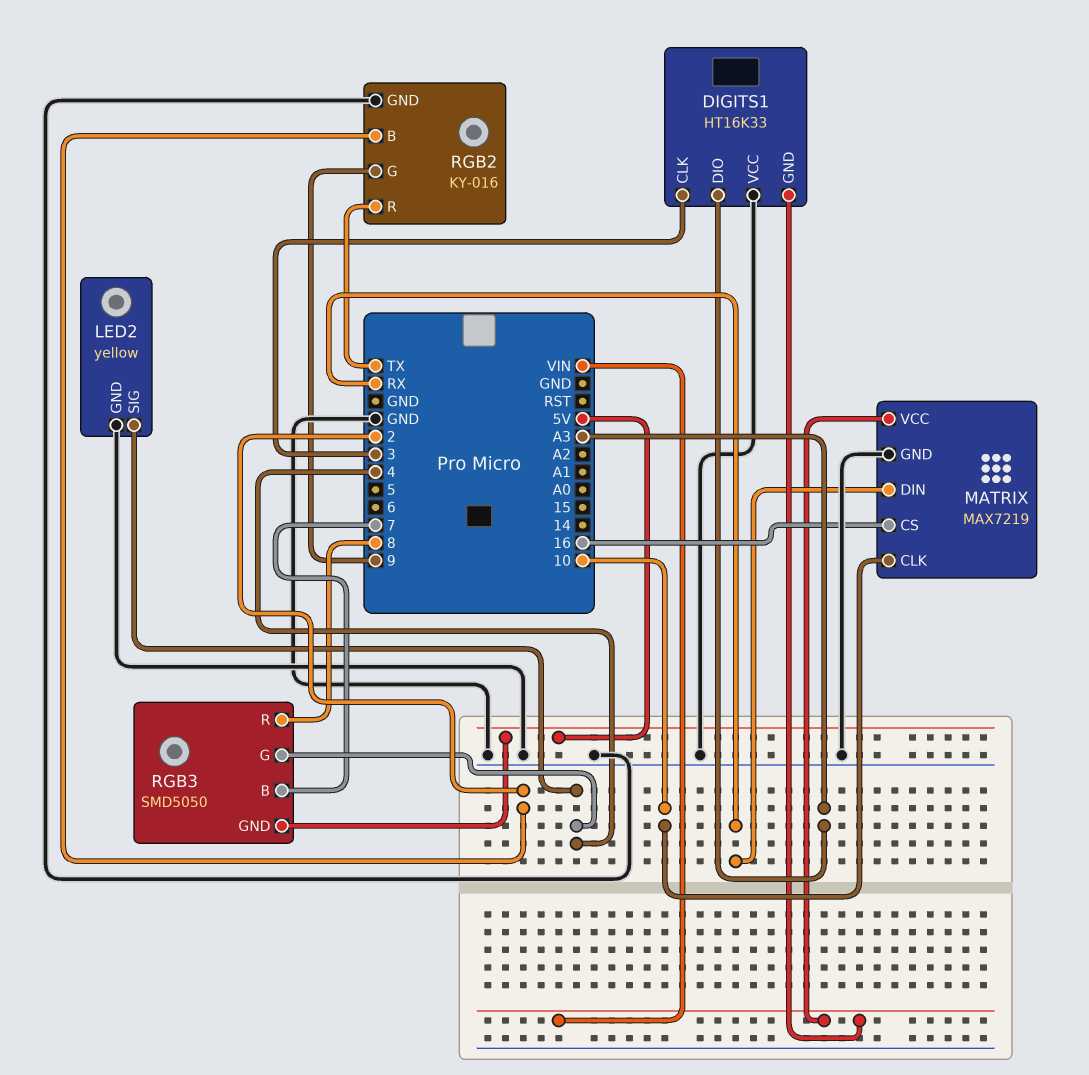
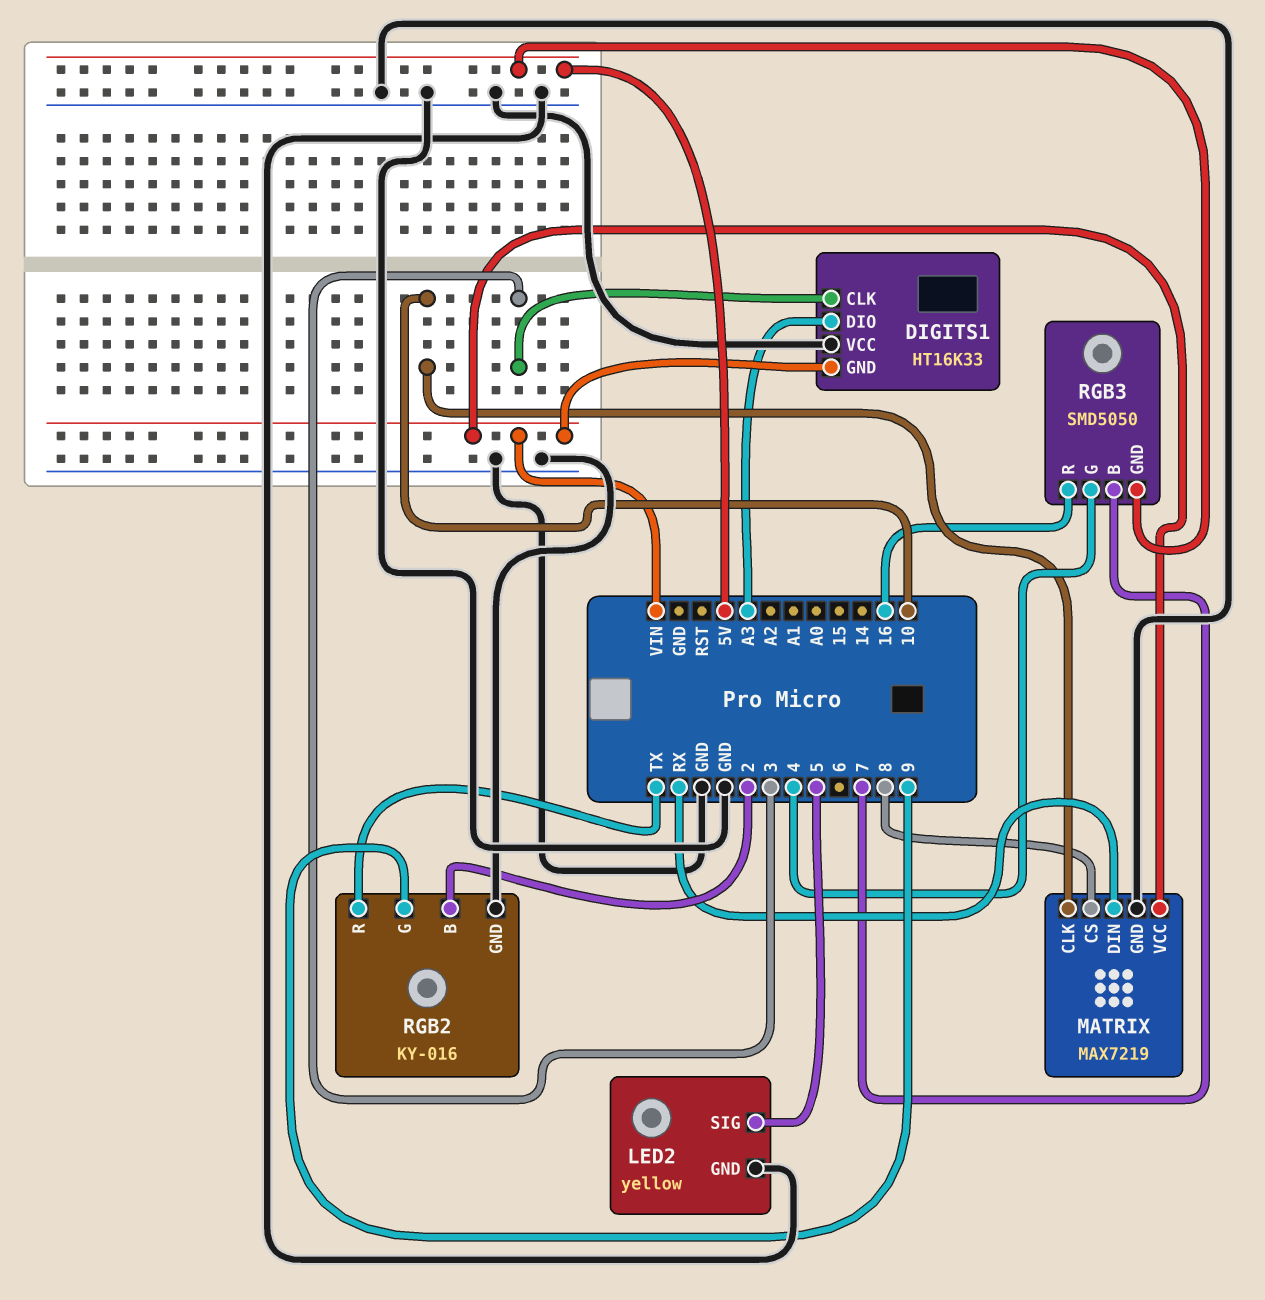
LED2 pin SIG: 4 -> 5
MATRIX pin CS: 16 -> 8
RGB3 pin R: 8 -> 16

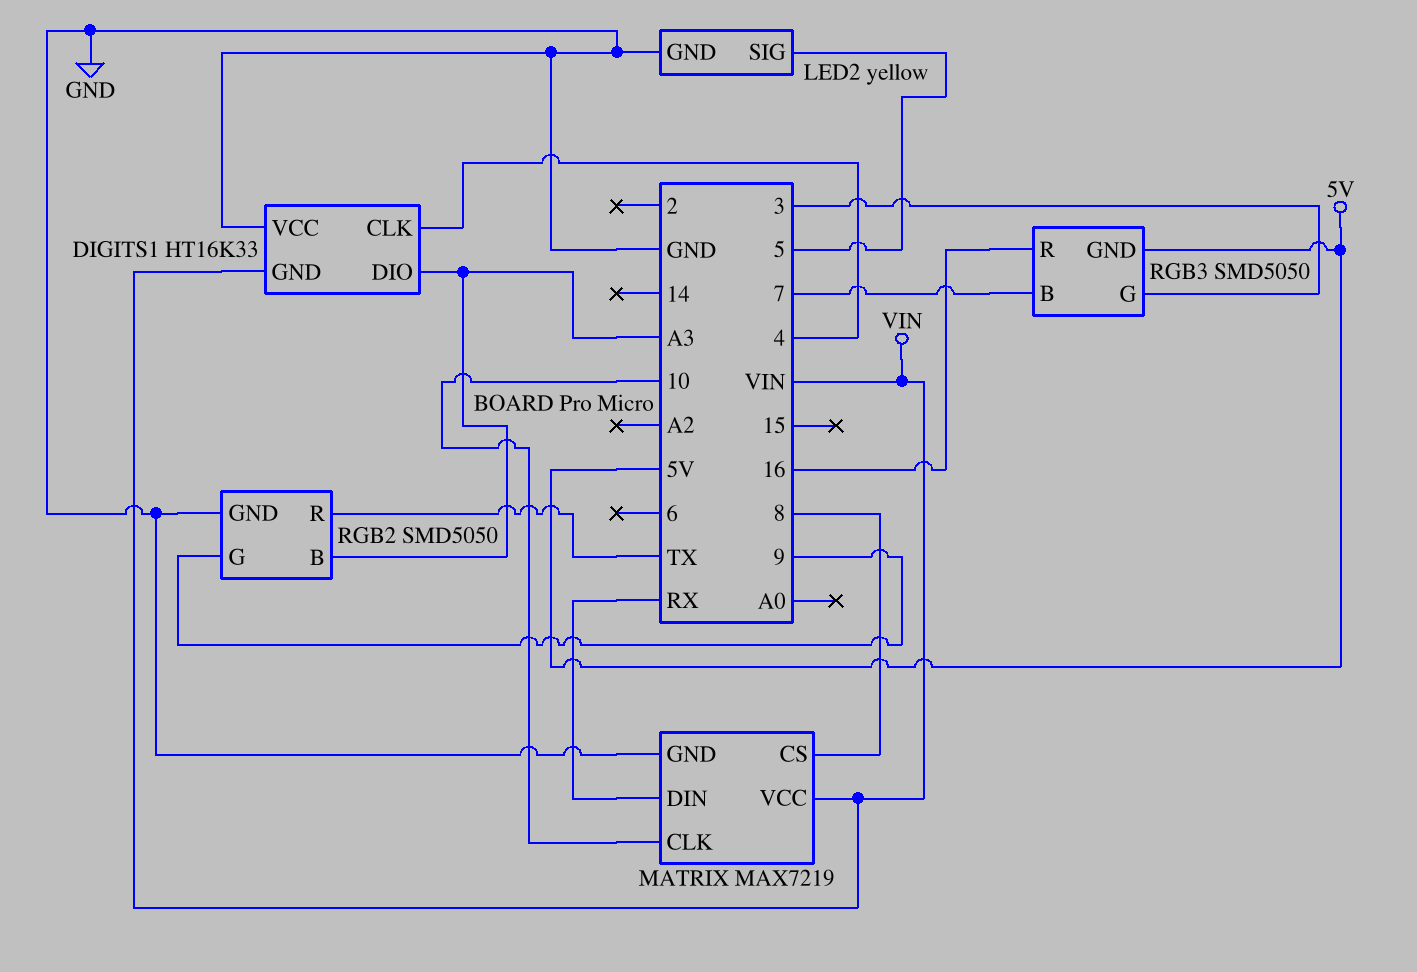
DIGITS1 pin CLK: 3 -> 4
RGB2: KY-016 -> SMD5050
RGB2 pin B: 2 -> A3
RGB3 pin G: 4 -> 3

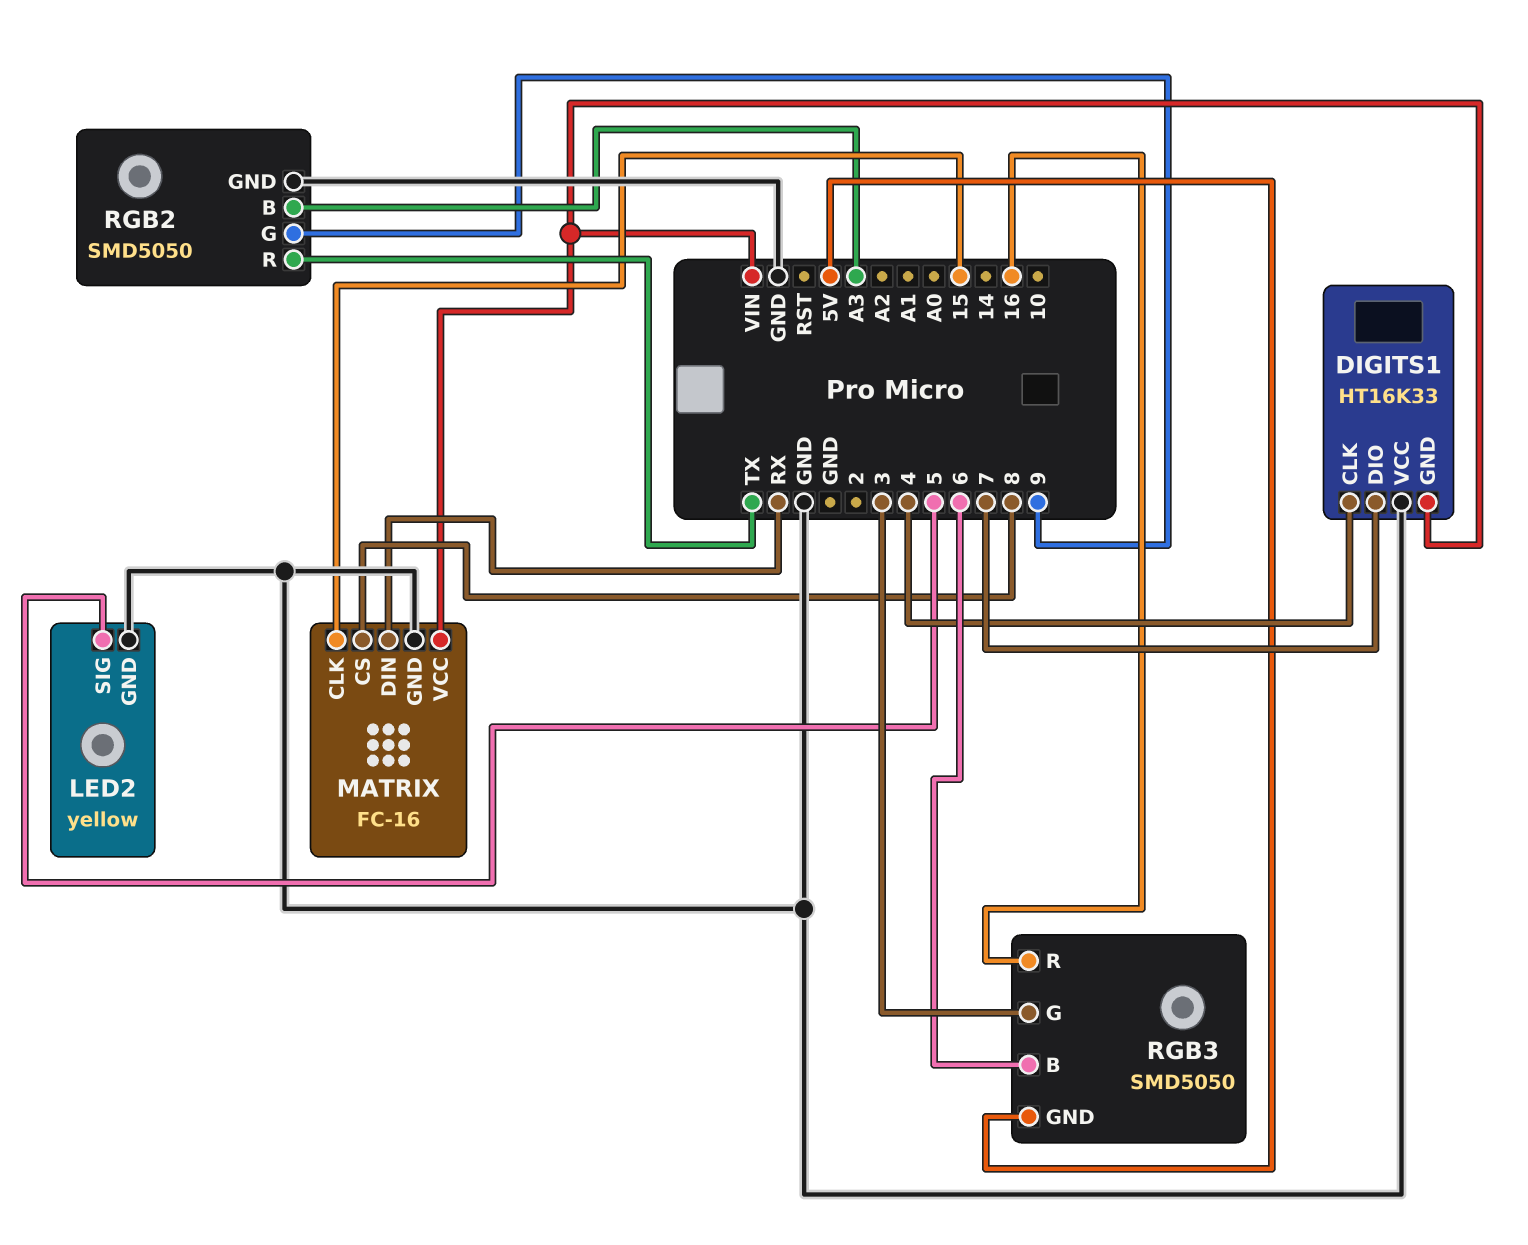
DIGITS1 pin DIO: A3 -> 7
MATRIX: MAX7219 -> FC-16
MATRIX pin CLK: 10 -> 15
RGB3 pin B: 7 -> 6

